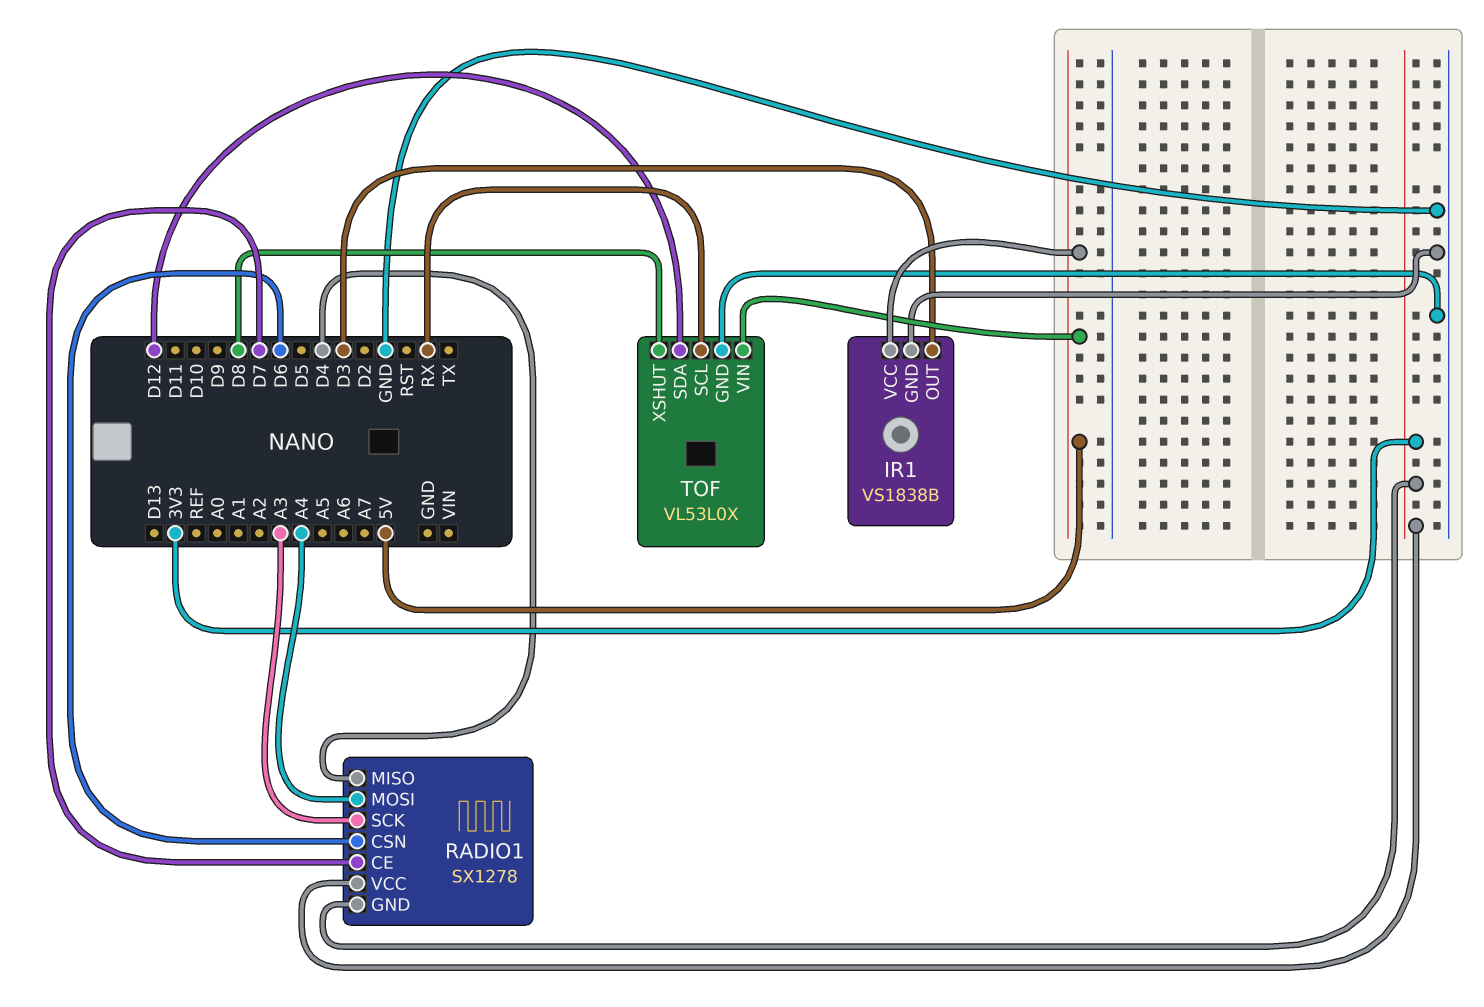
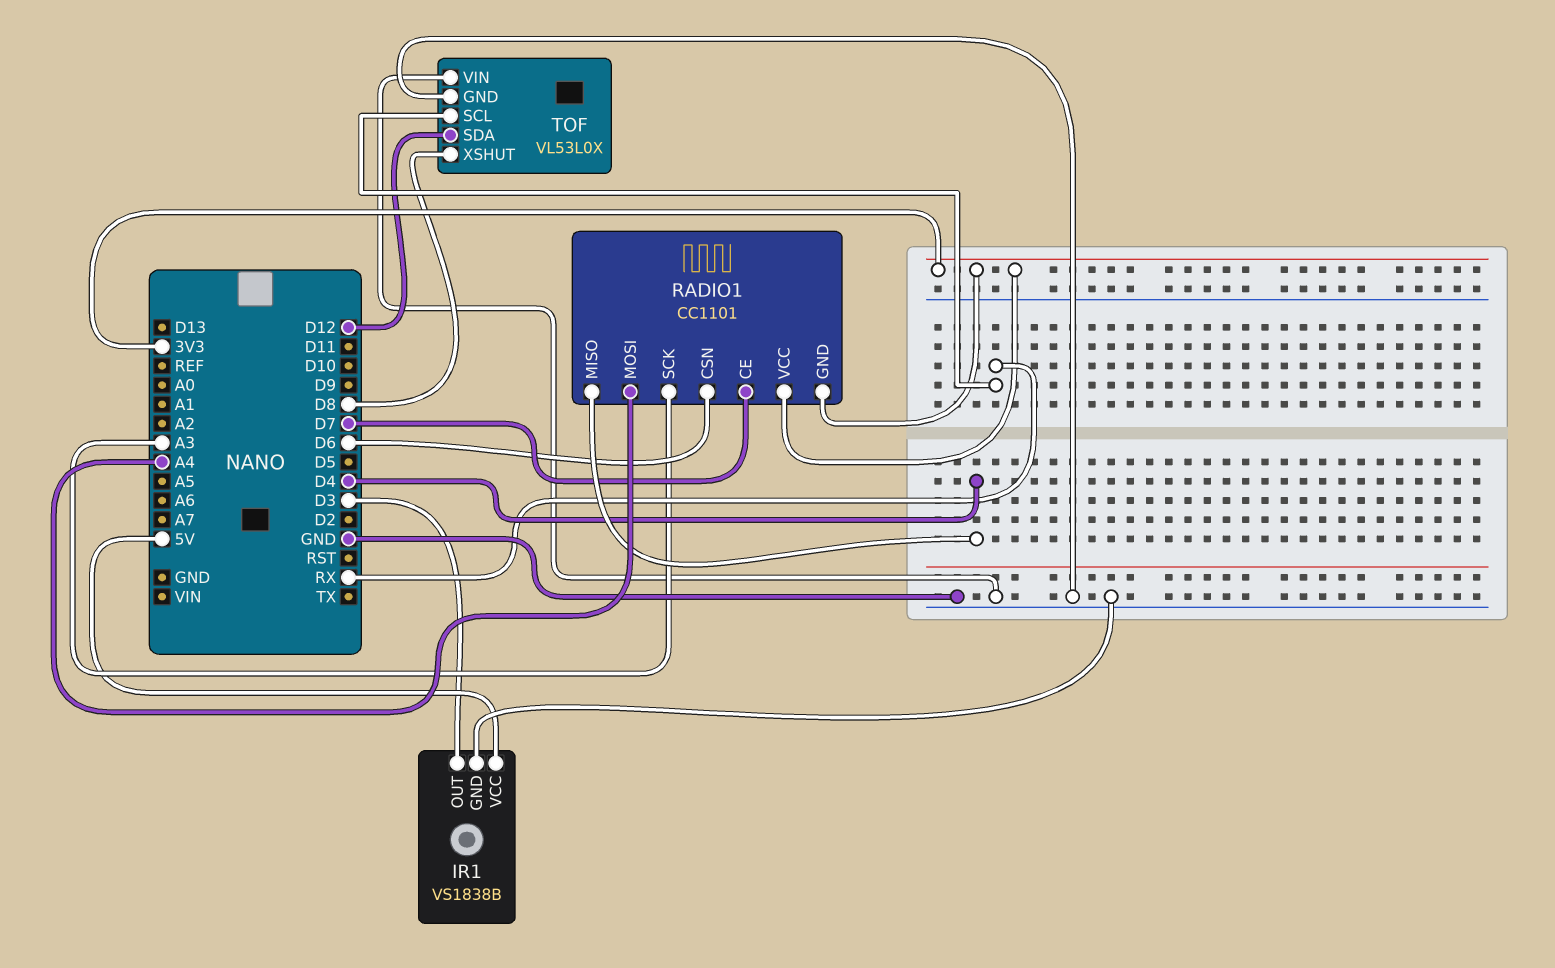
RADIO1: SX1278 -> CC1101
TOF pin VIN: 5V -> GND

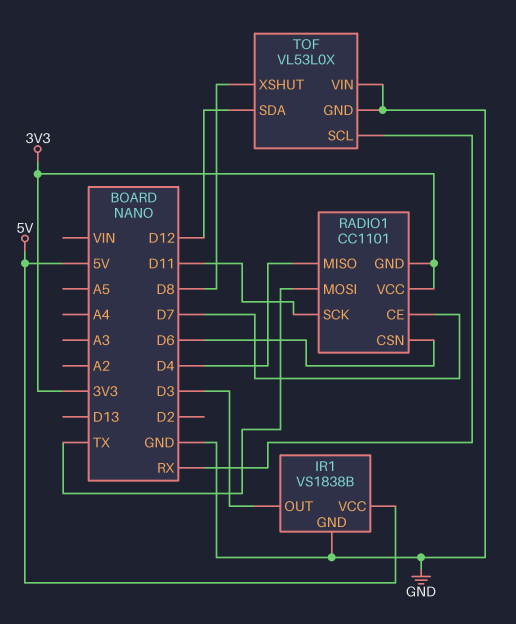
RADIO1 pin MOSI: A4 -> TX
RADIO1 pin SCK: A3 -> D11

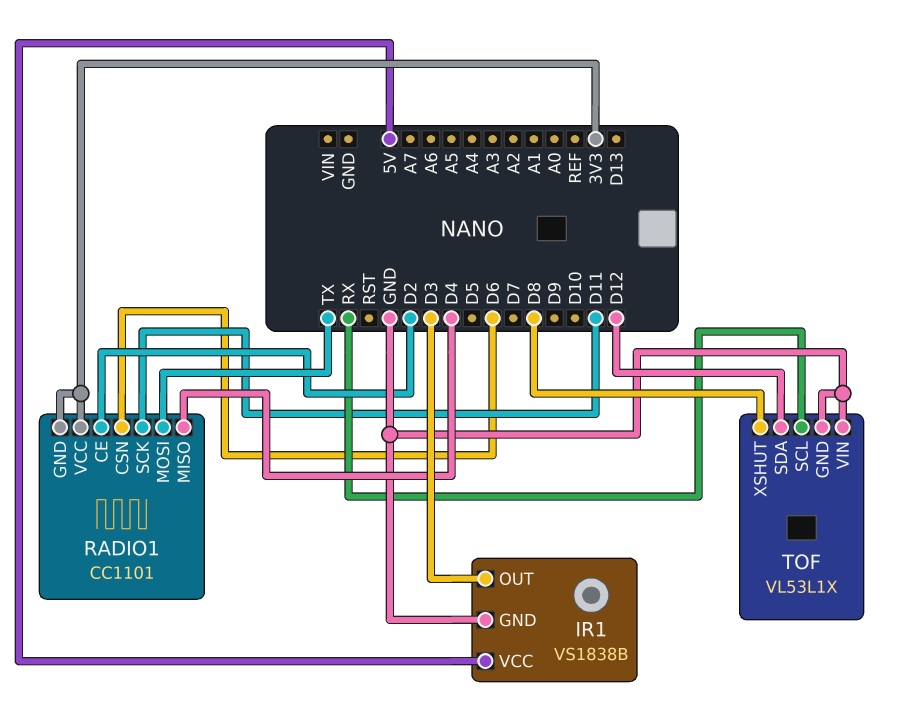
RADIO1 pin CE: D7 -> D2
TOF: VL53L0X -> VL53L1X

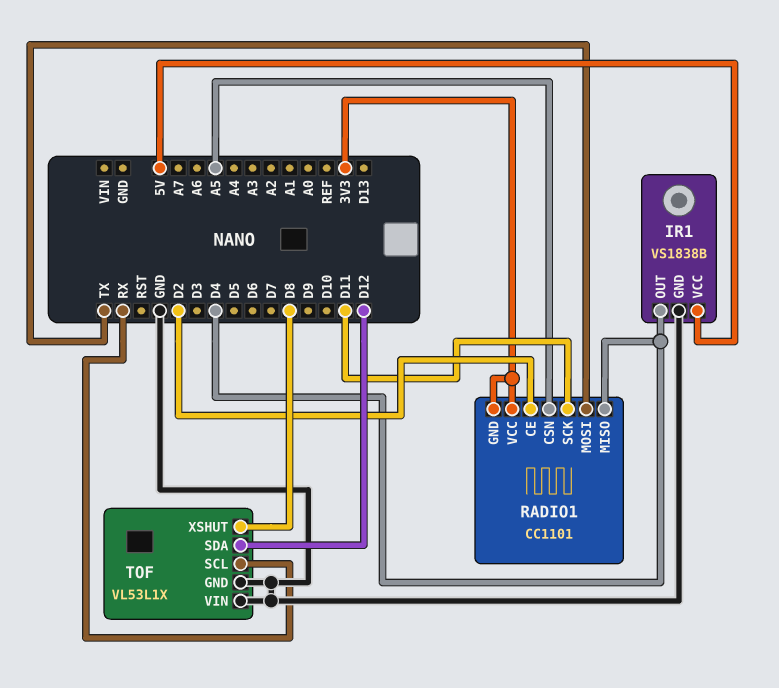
IR1 pin OUT: D3 -> D4
RADIO1 pin CSN: D6 -> A5

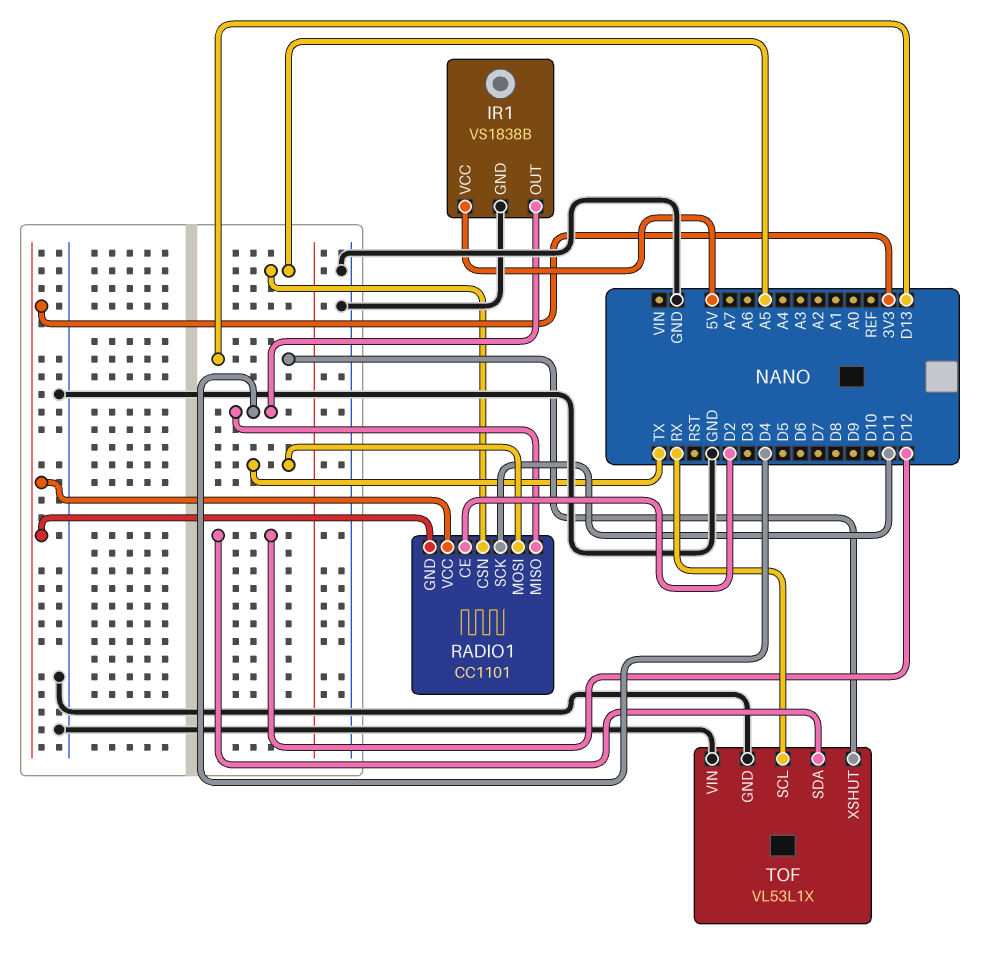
TOF pin XSHUT: D8 -> D13

